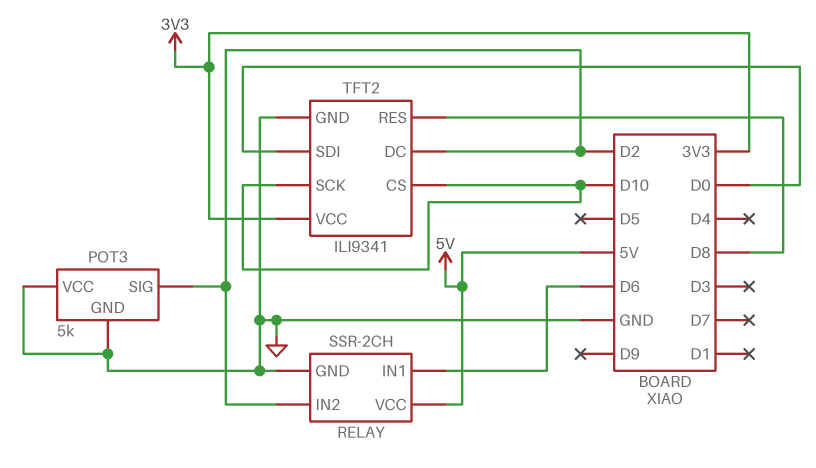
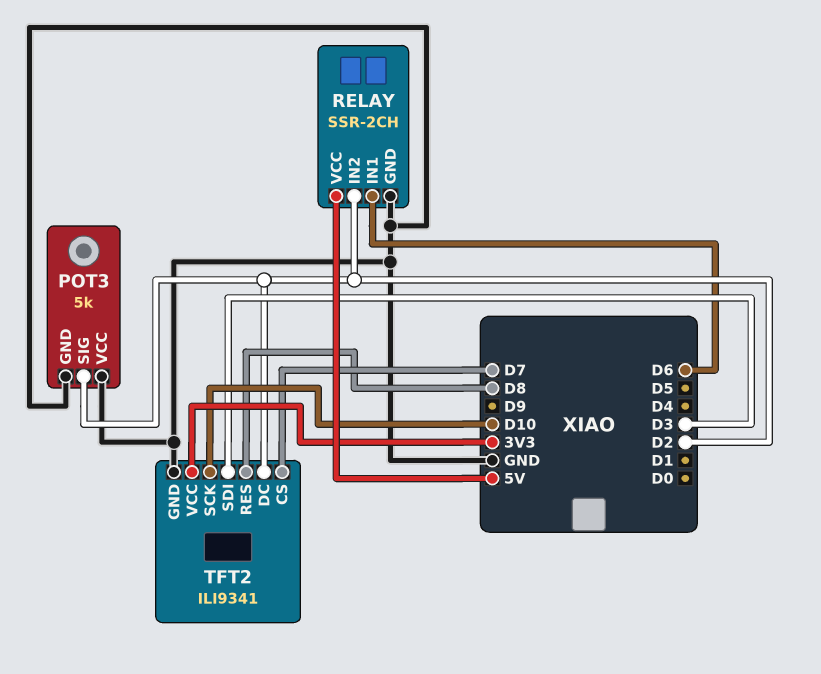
TFT2 pin CS: D10 -> D7
TFT2 pin SDI: D0 -> D3

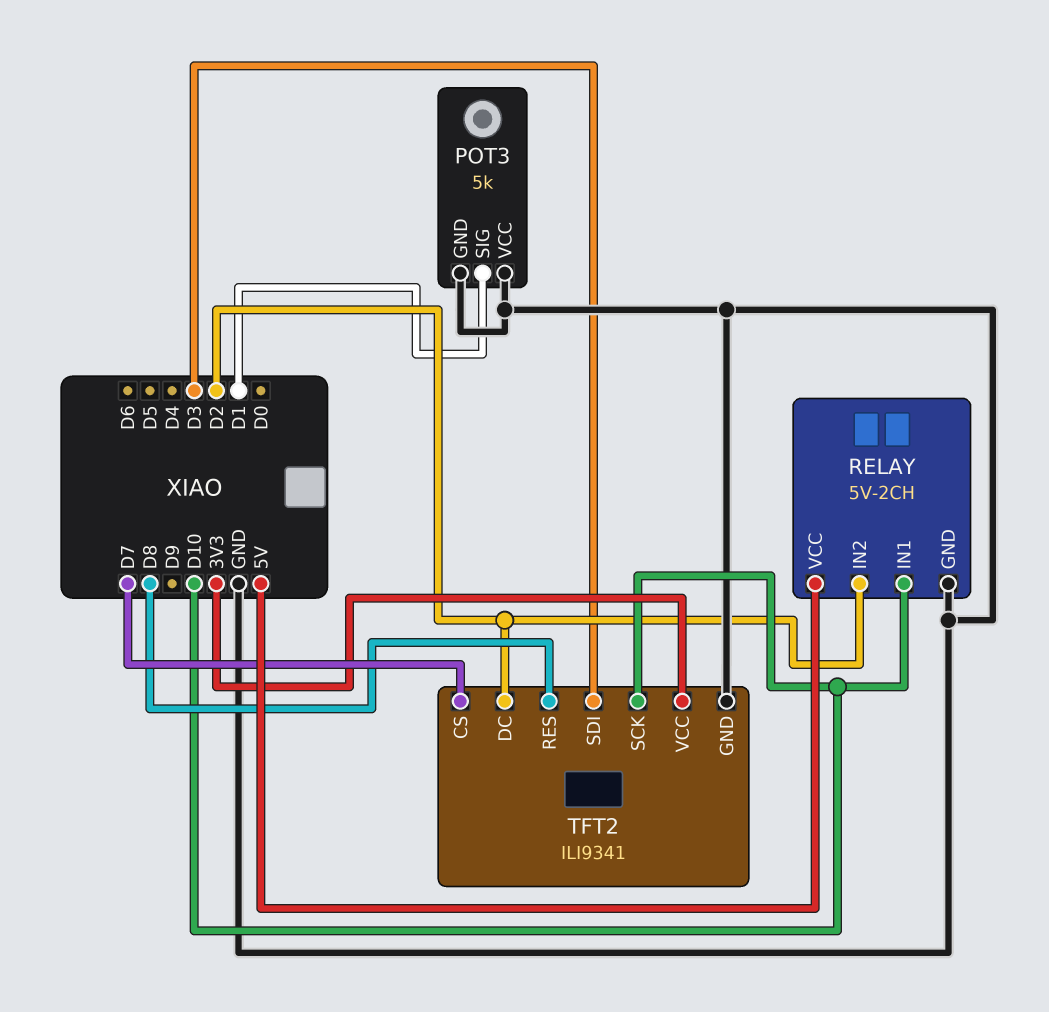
POT3 pin SIG: D2 -> D1
RELAY: SSR-2CH -> 5V-2CH
RELAY pin IN1: D6 -> D10

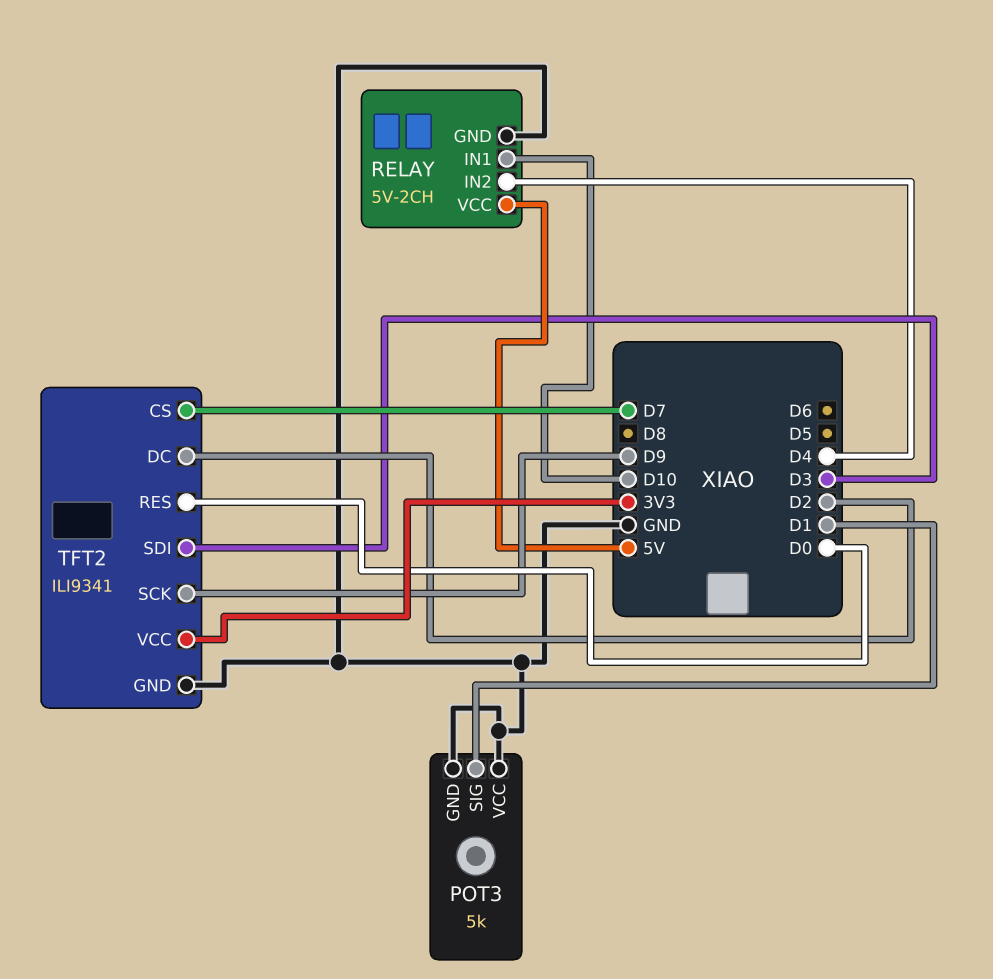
RELAY pin IN2: D2 -> D4
TFT2 pin RES: D8 -> D0
TFT2 pin SCK: D10 -> D9

